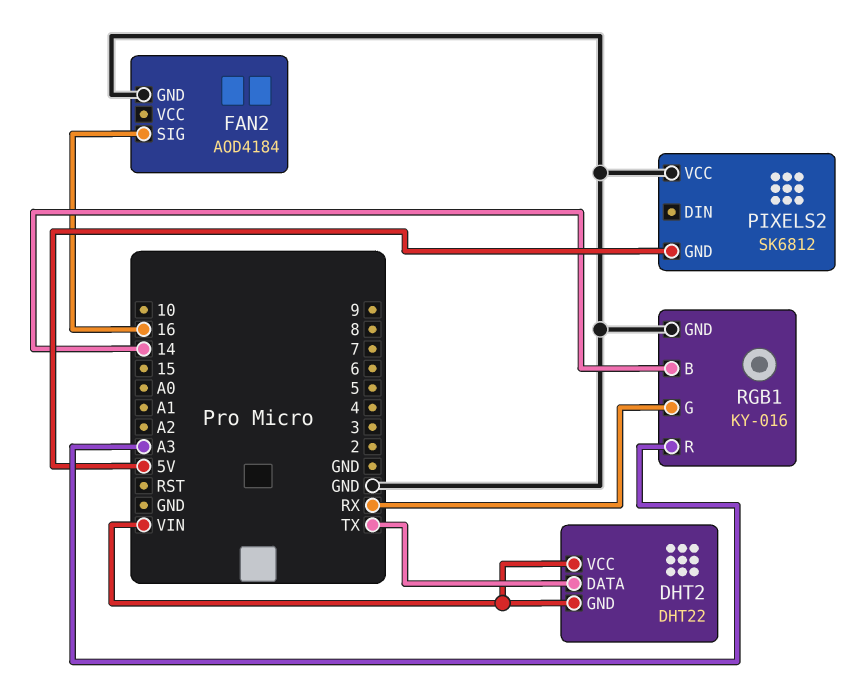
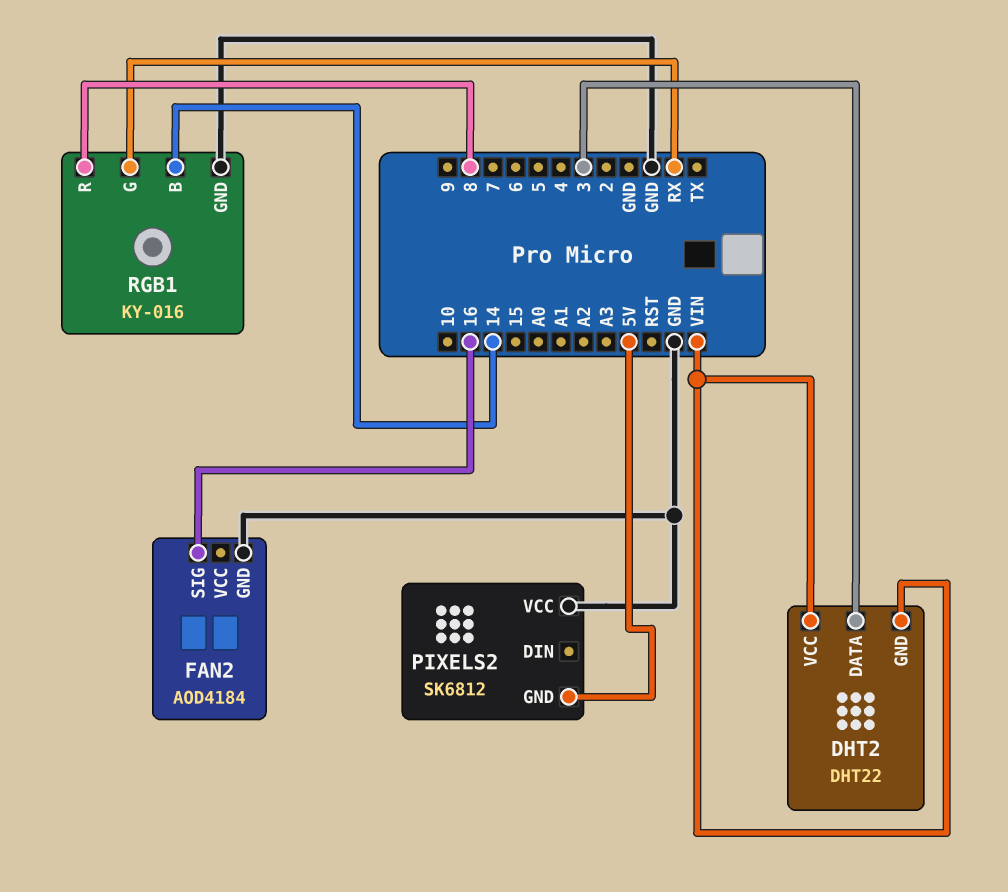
DHT2 pin DATA: TX -> 3
RGB1 pin R: A3 -> 8

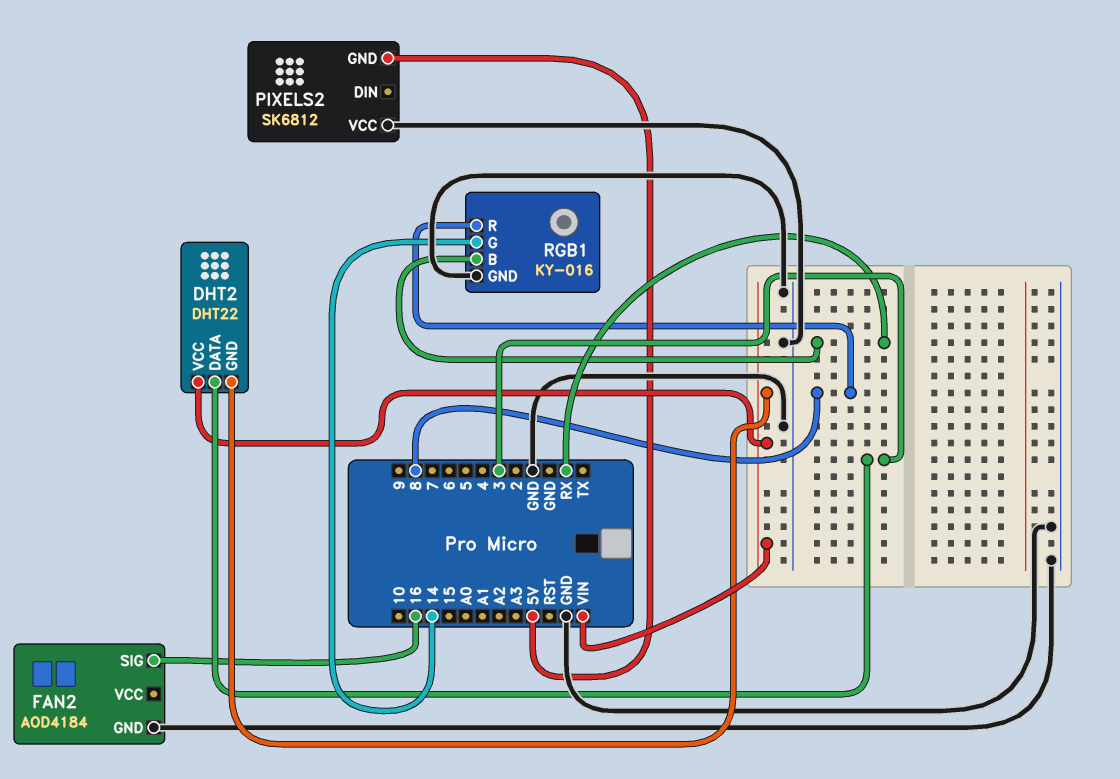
RGB1 pin B: 14 -> RX
RGB1 pin G: RX -> 14

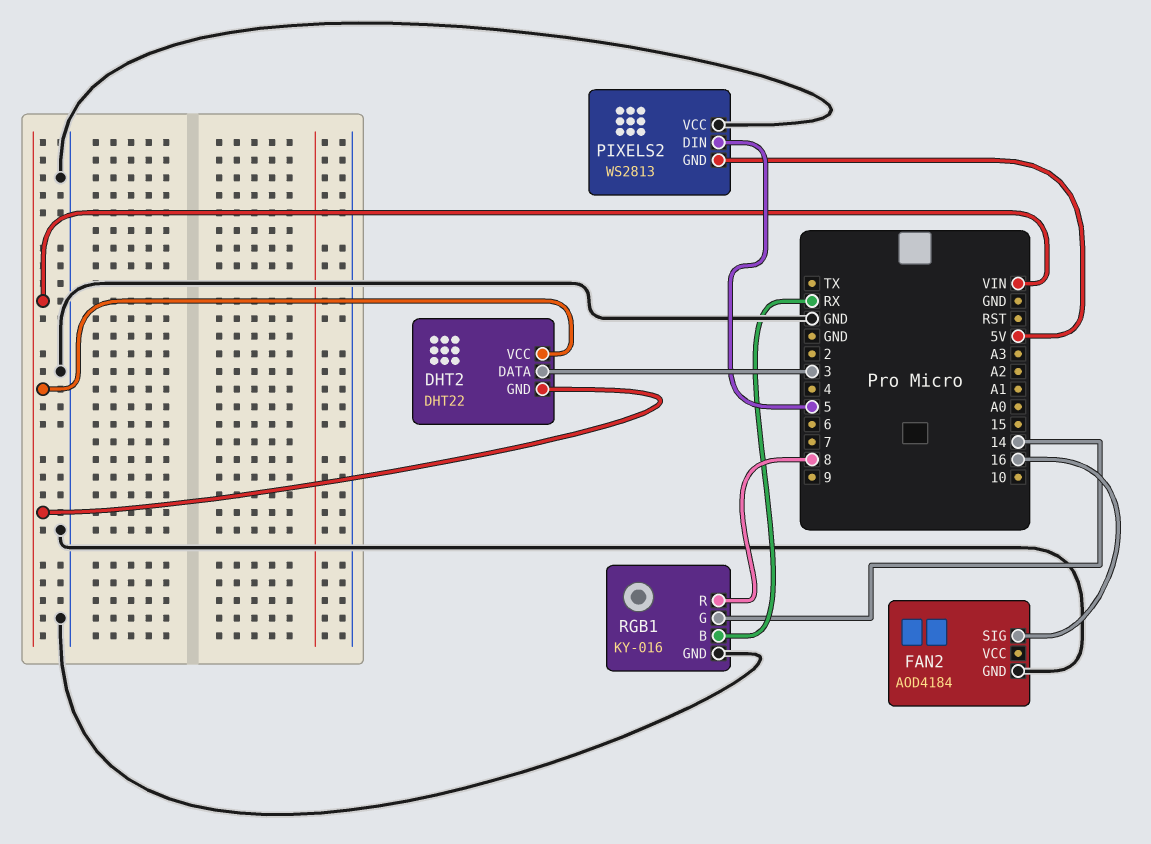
PIXELS2: SK6812 -> WS2813
PIXELS2 pin DIN: none -> 5

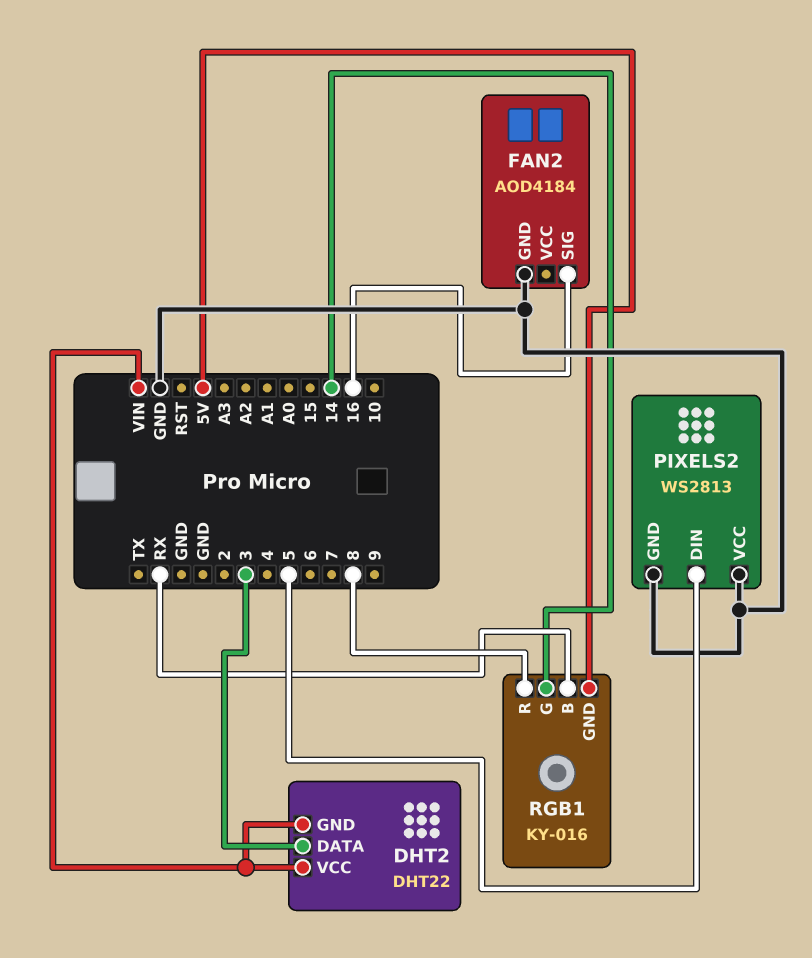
PIXELS2 pin GND: 5V -> GND
RGB1 pin GND: GND -> 5V

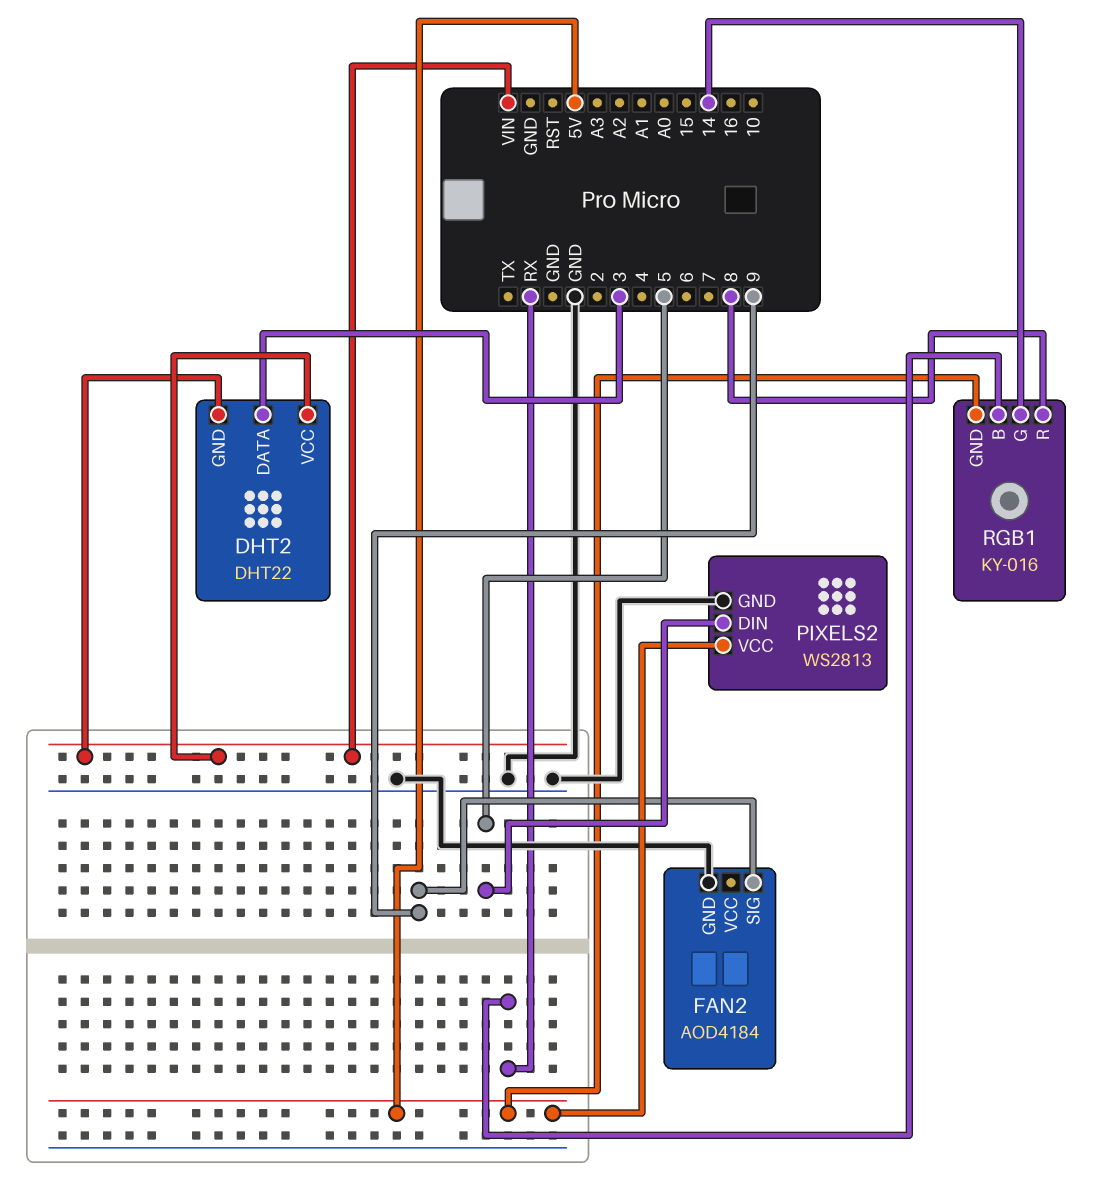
FAN2 pin SIG: 16 -> 9
PIXELS2 pin VCC: GND -> 5V

